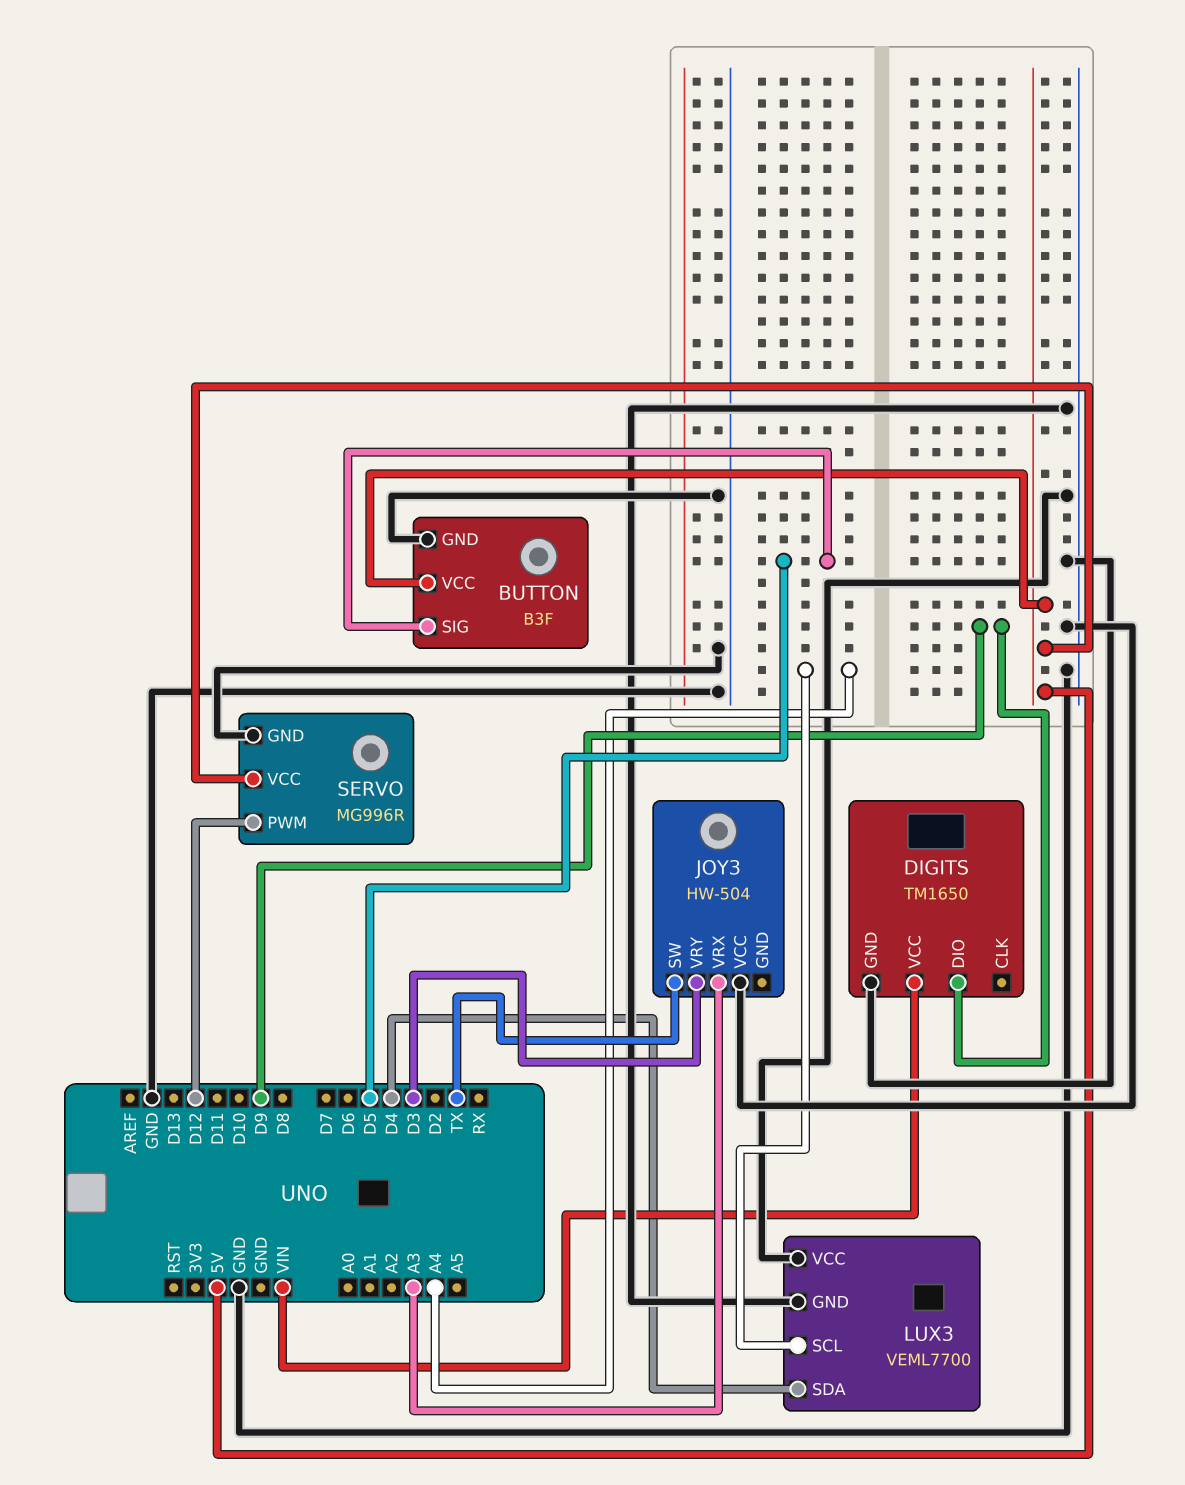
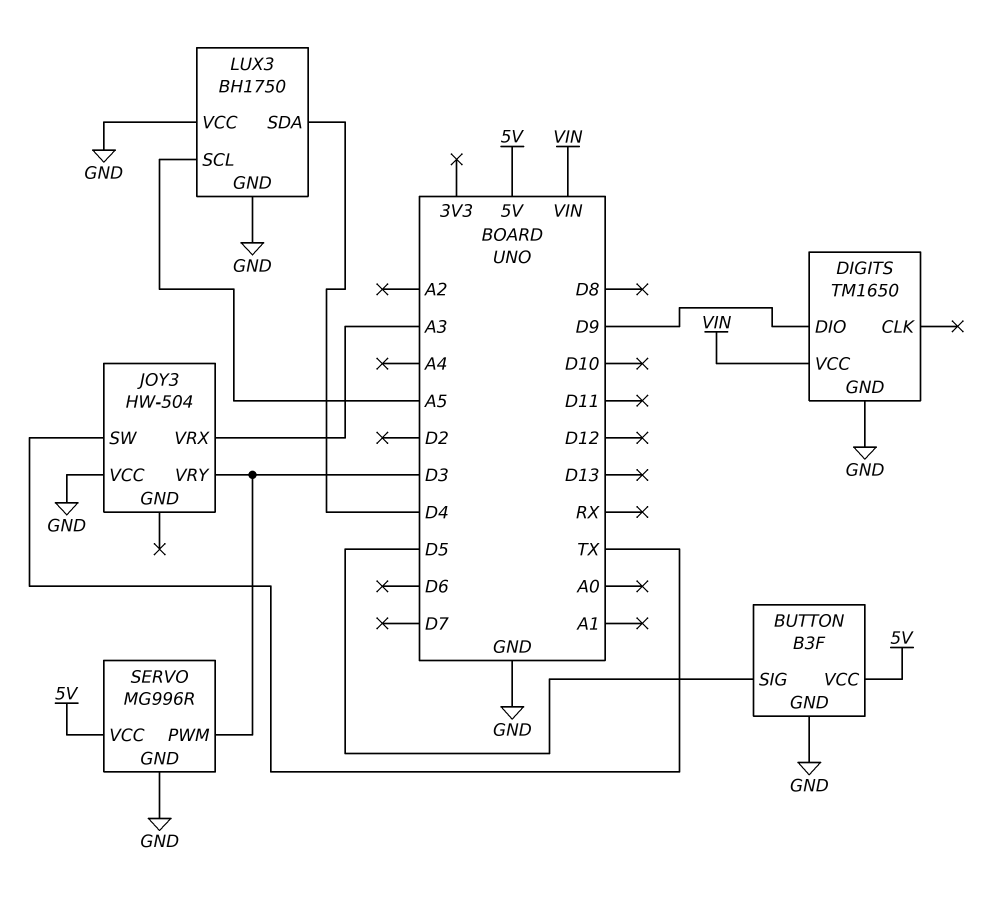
LUX3: VEML7700 -> BH1750
LUX3 pin SCL: A4 -> A5
SERVO pin PWM: D12 -> D3

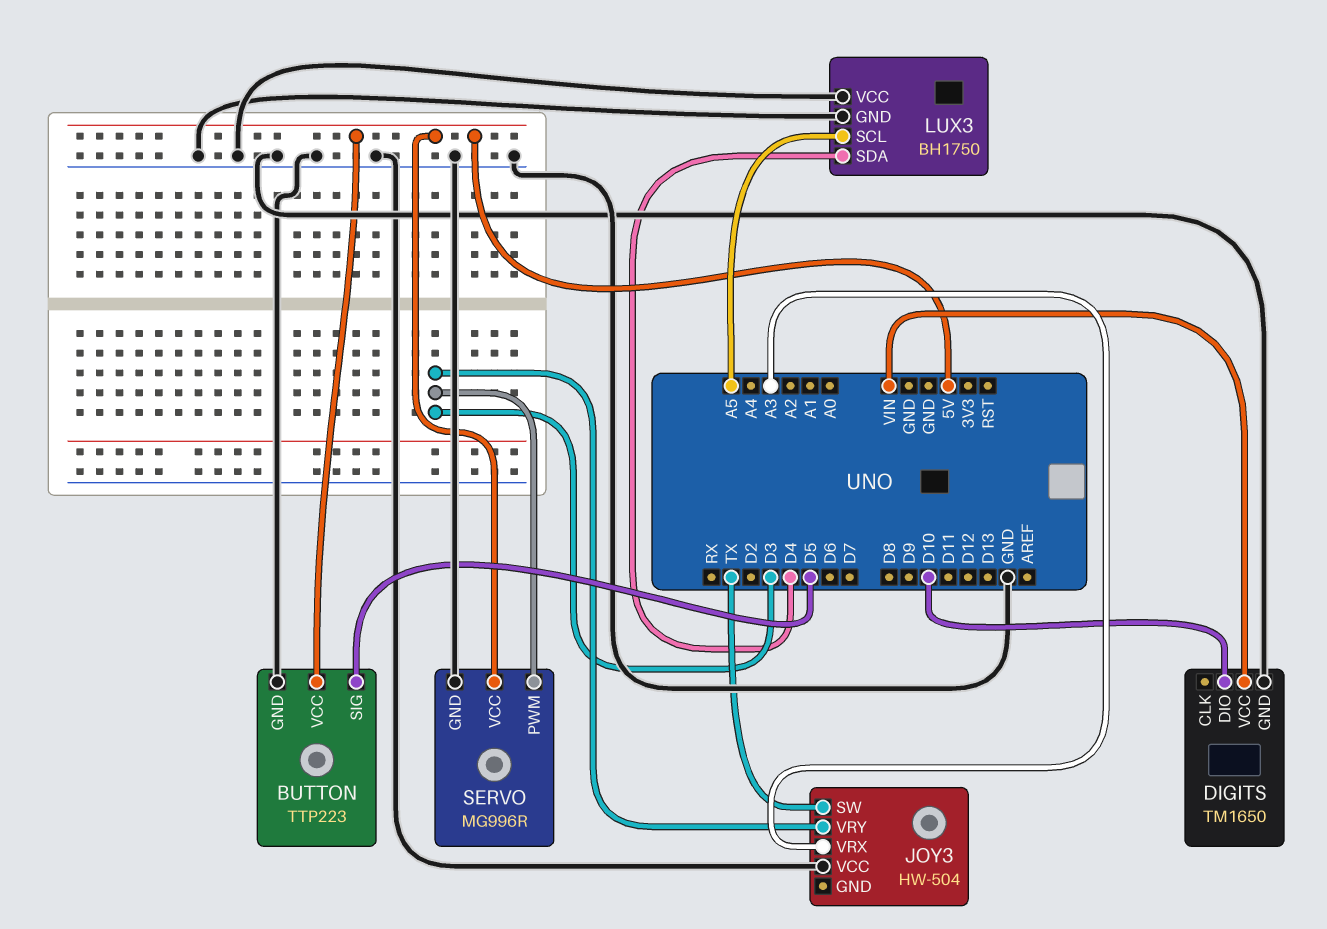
BUTTON: B3F -> TTP223
DIGITS pin DIO: D9 -> D10

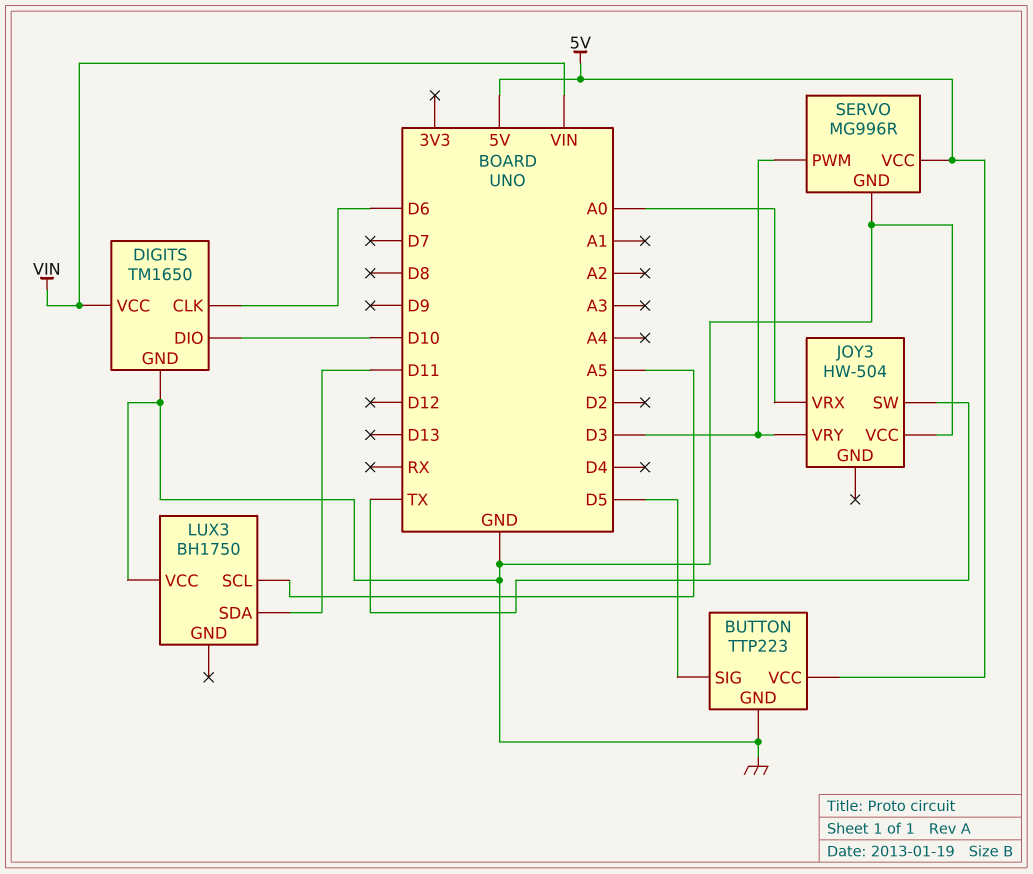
DIGITS pin CLK: none -> D6
JOY3 pin VRX: A3 -> A0
LUX3 pin GND: GND -> none
LUX3 pin SDA: D4 -> D11

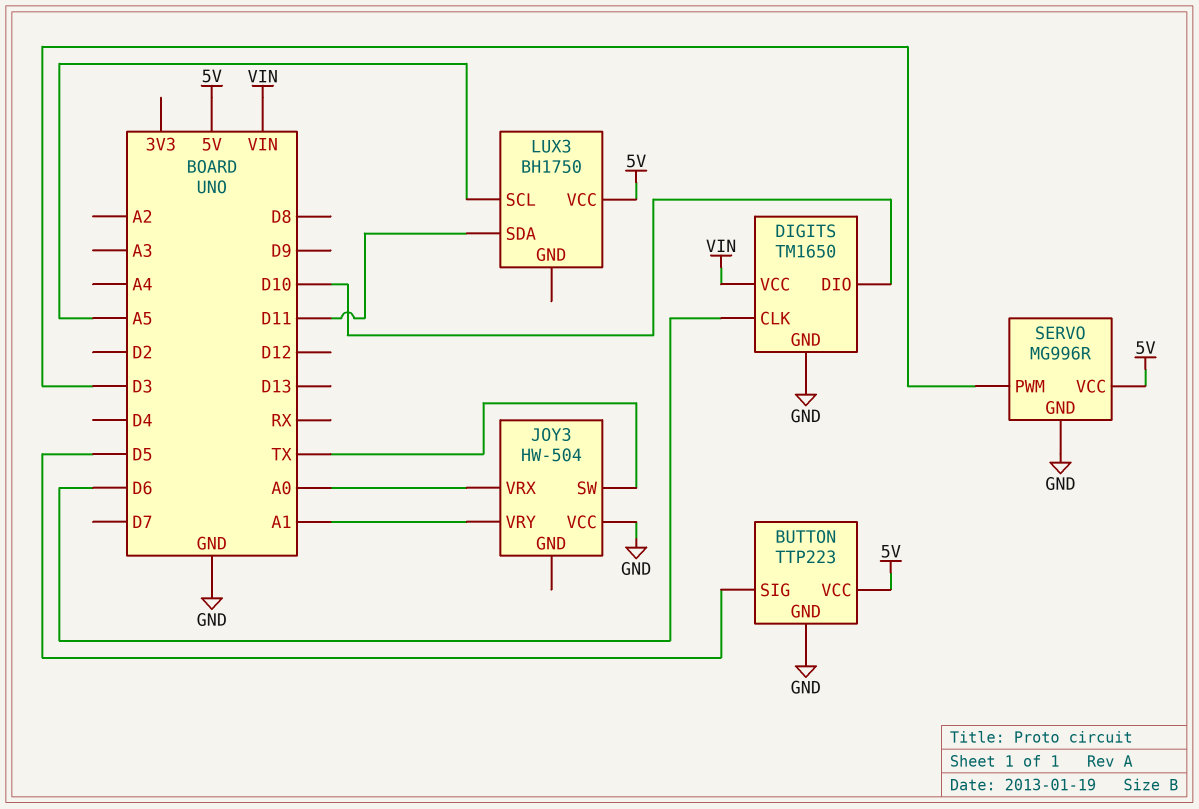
JOY3 pin VRY: D3 -> A1
LUX3 pin VCC: GND -> 5V

